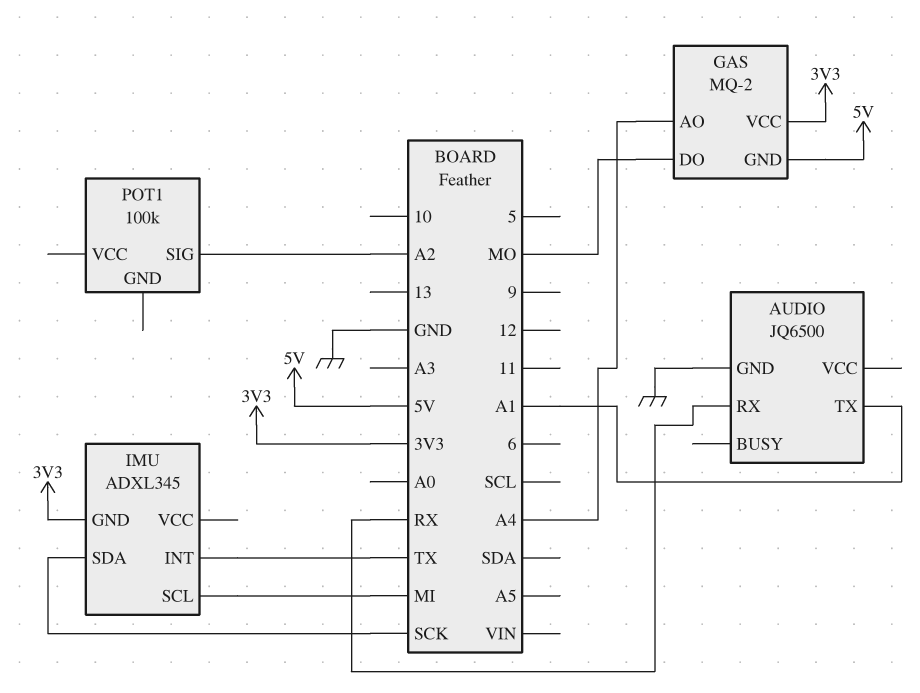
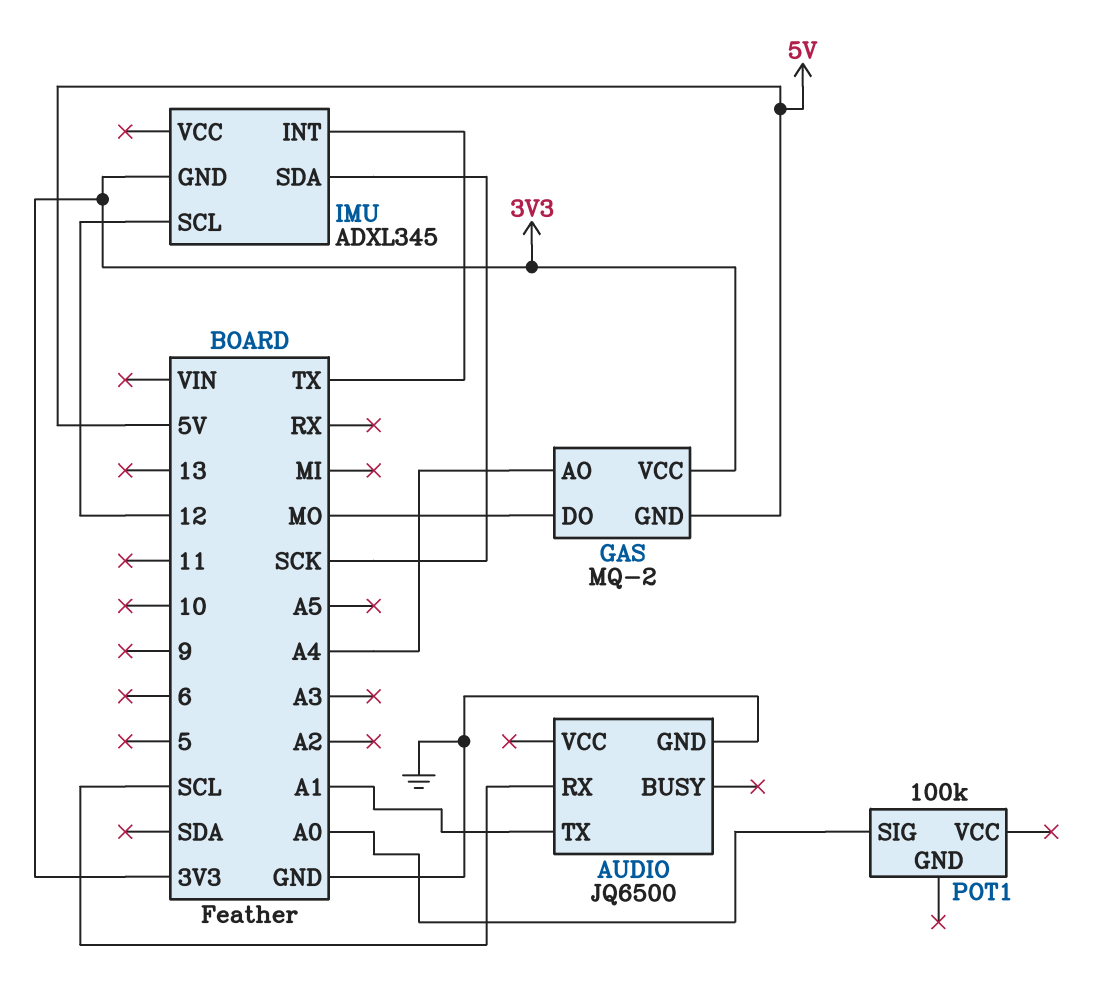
AUDIO pin RX: RX -> SCL
IMU pin SCL: MI -> 12
POT1 pin SIG: A2 -> A0

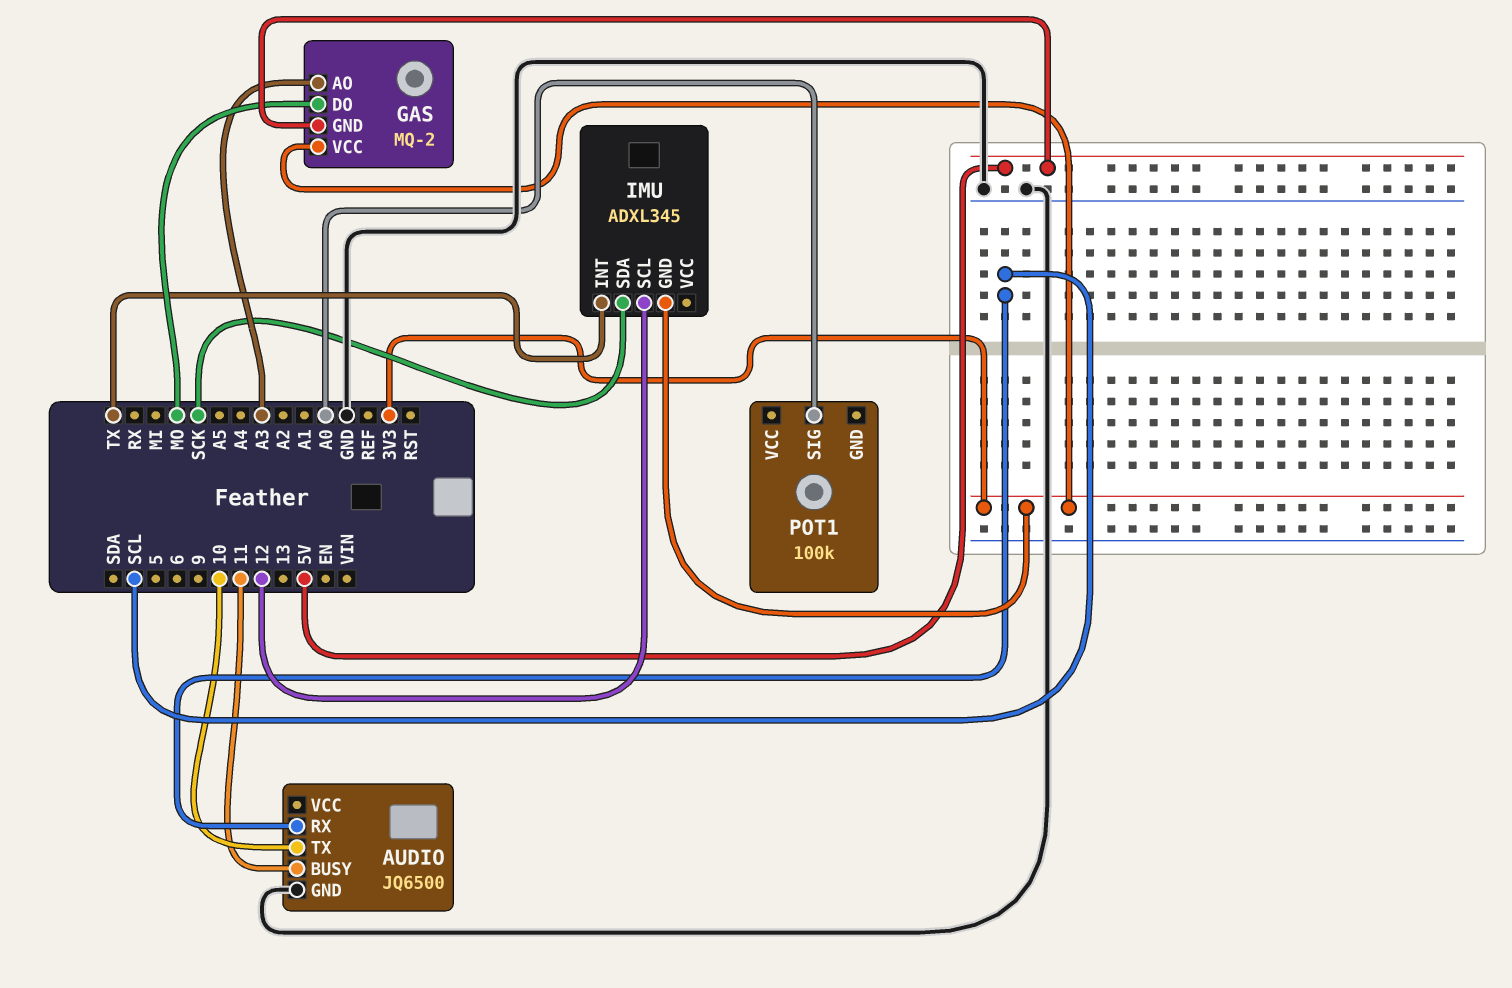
AUDIO pin BUSY: none -> 11
AUDIO pin TX: A1 -> 10
GAS pin AO: A4 -> A3

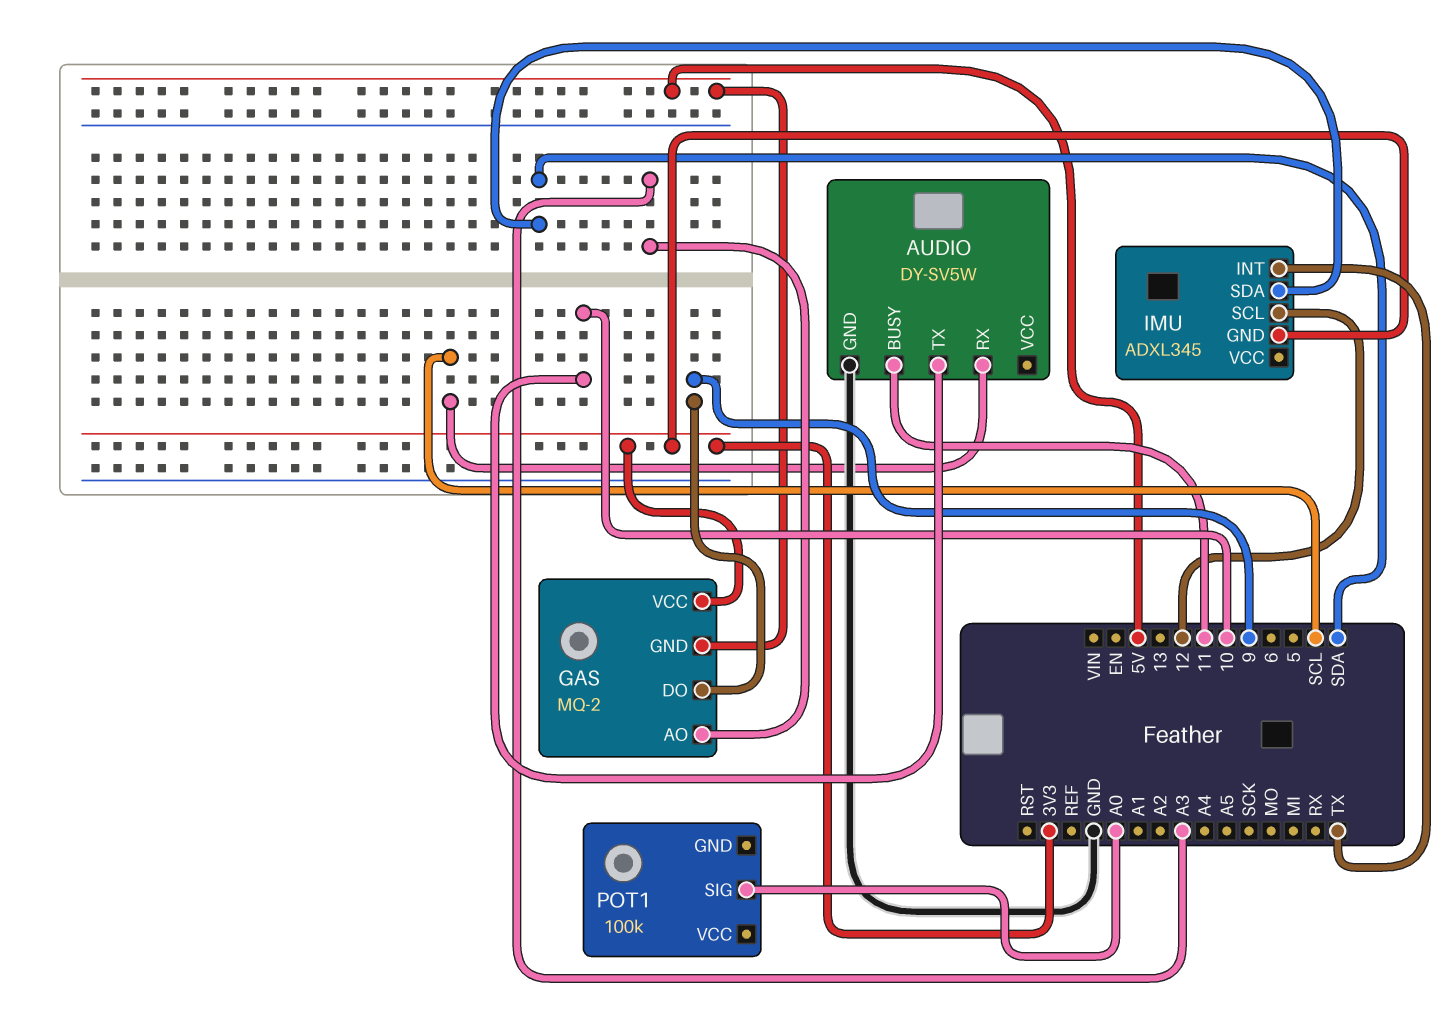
AUDIO: JQ6500 -> DY-SV5W
GAS pin DO: MO -> 9
IMU pin SDA: SCK -> SDA

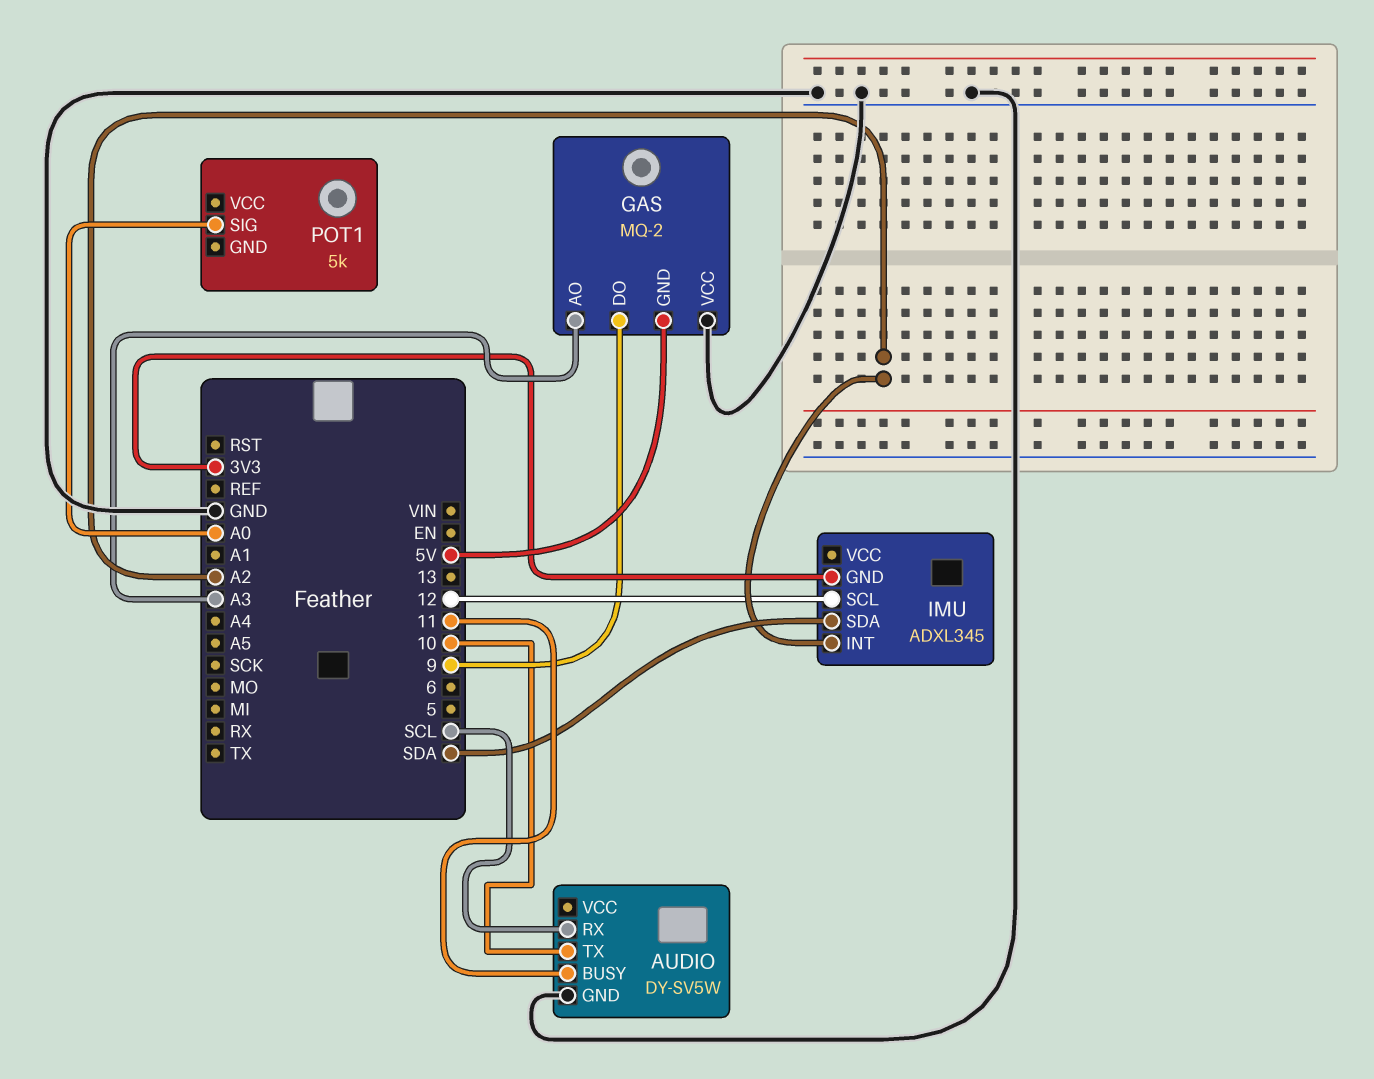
GAS pin VCC: 3V3 -> GND
IMU pin INT: TX -> A2
POT1: 100k -> 5k

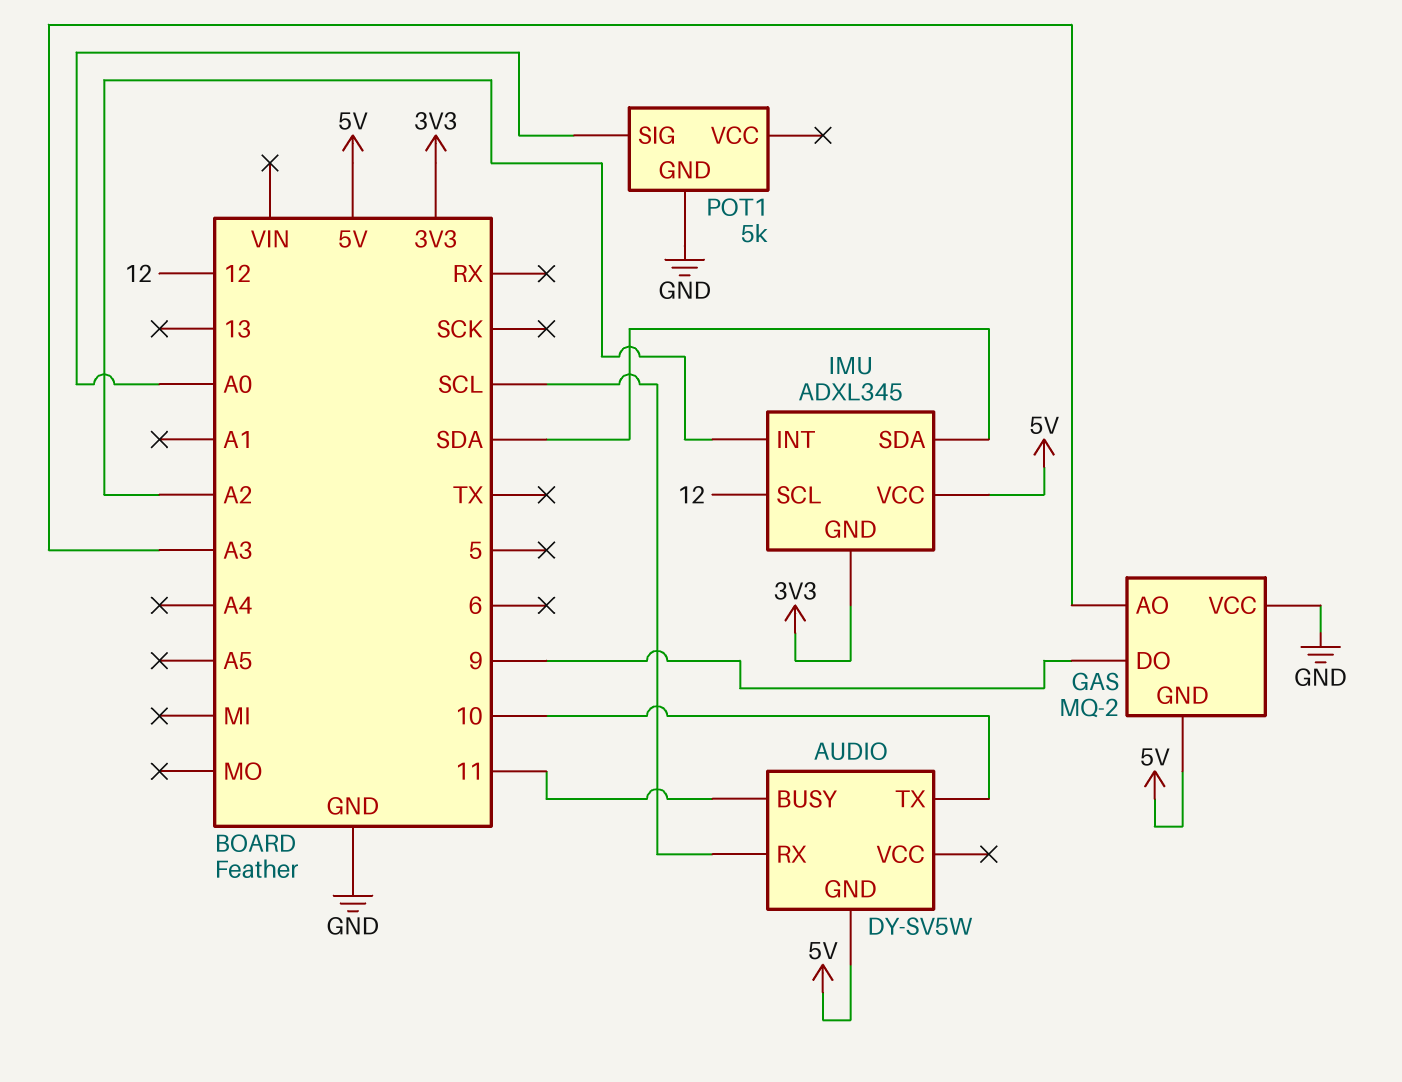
AUDIO pin GND: GND -> 5V
IMU pin VCC: none -> 5V
POT1 pin GND: none -> GND

